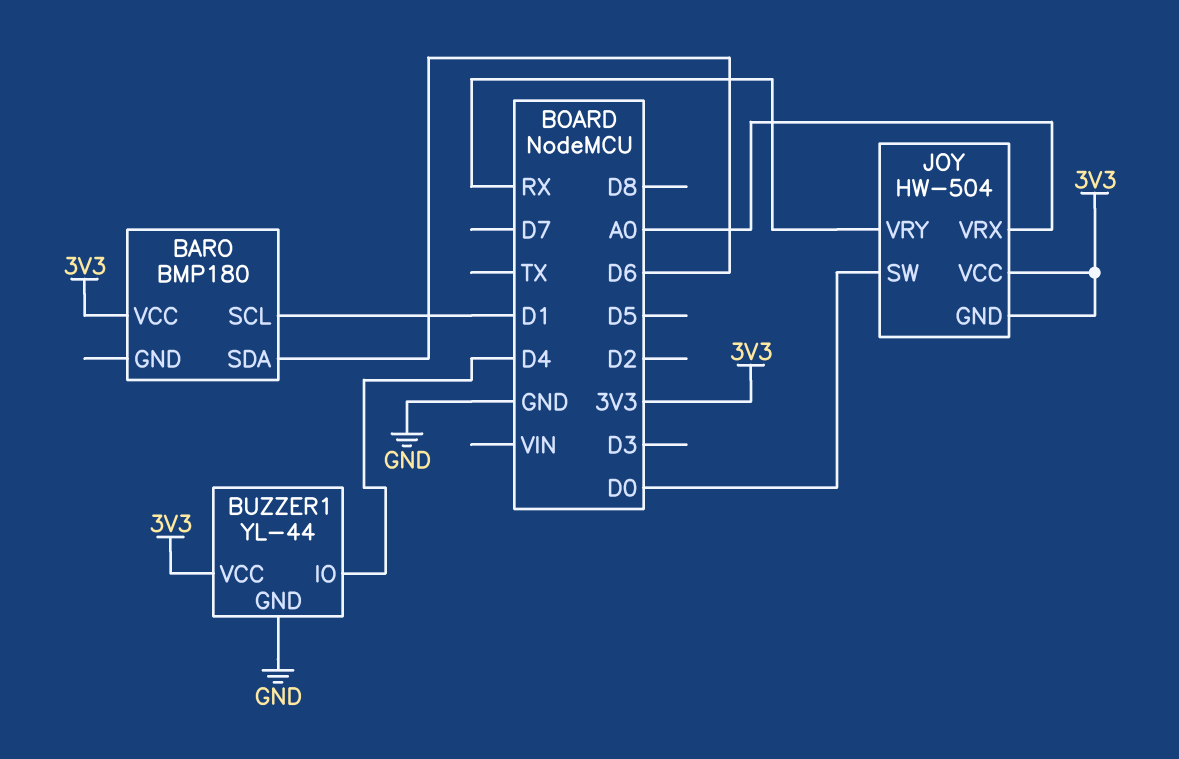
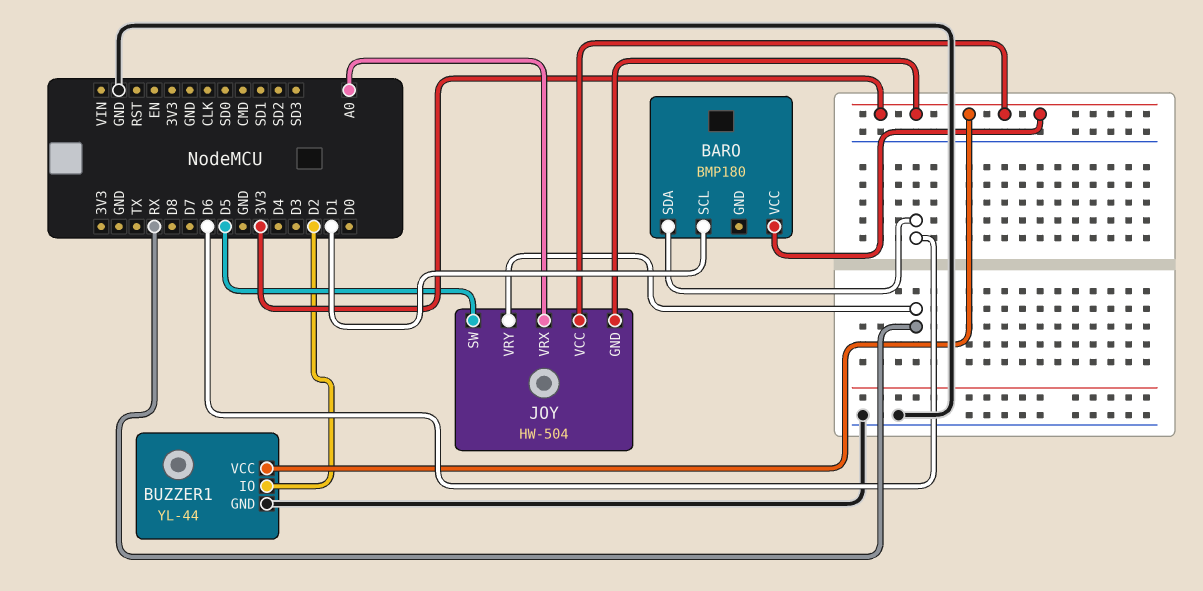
BUZZER1 pin IO: D4 -> D2
JOY pin SW: D0 -> D5

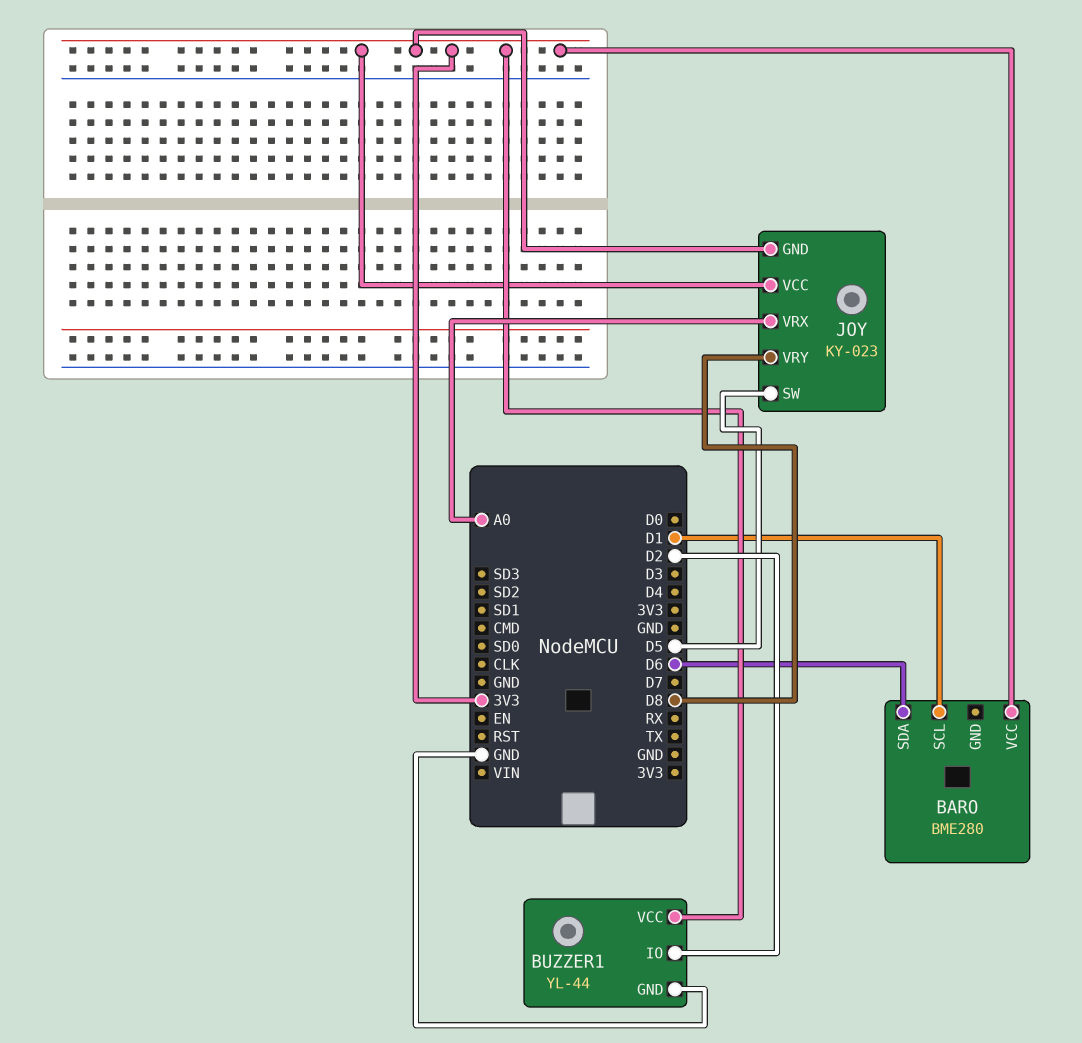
BARO: BMP180 -> BME280
JOY: HW-504 -> KY-023
JOY pin VRY: RX -> D8

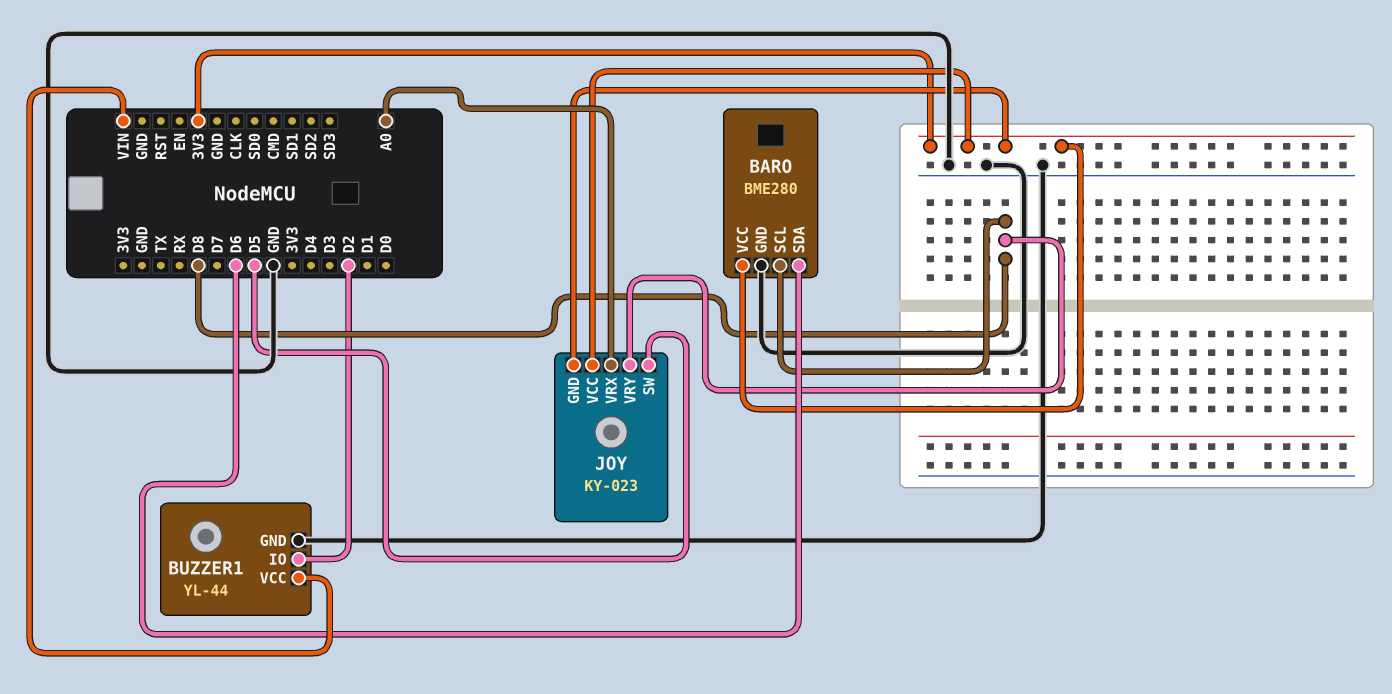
BARO pin GND: none -> GND
BARO pin SCL: D1 -> D8
BUZZER1 pin VCC: 3V3 -> VIN

